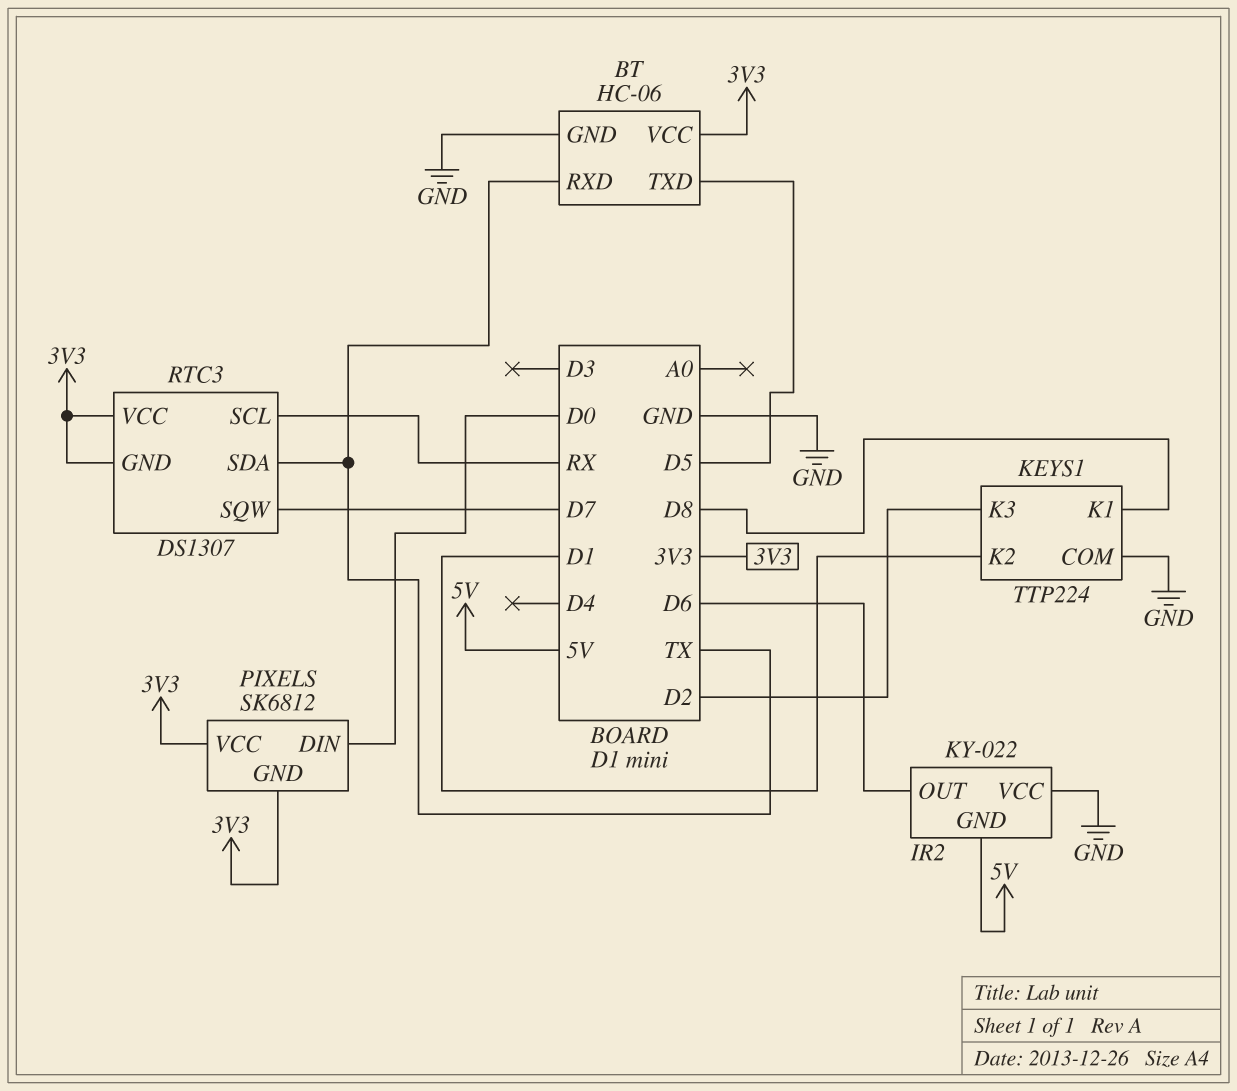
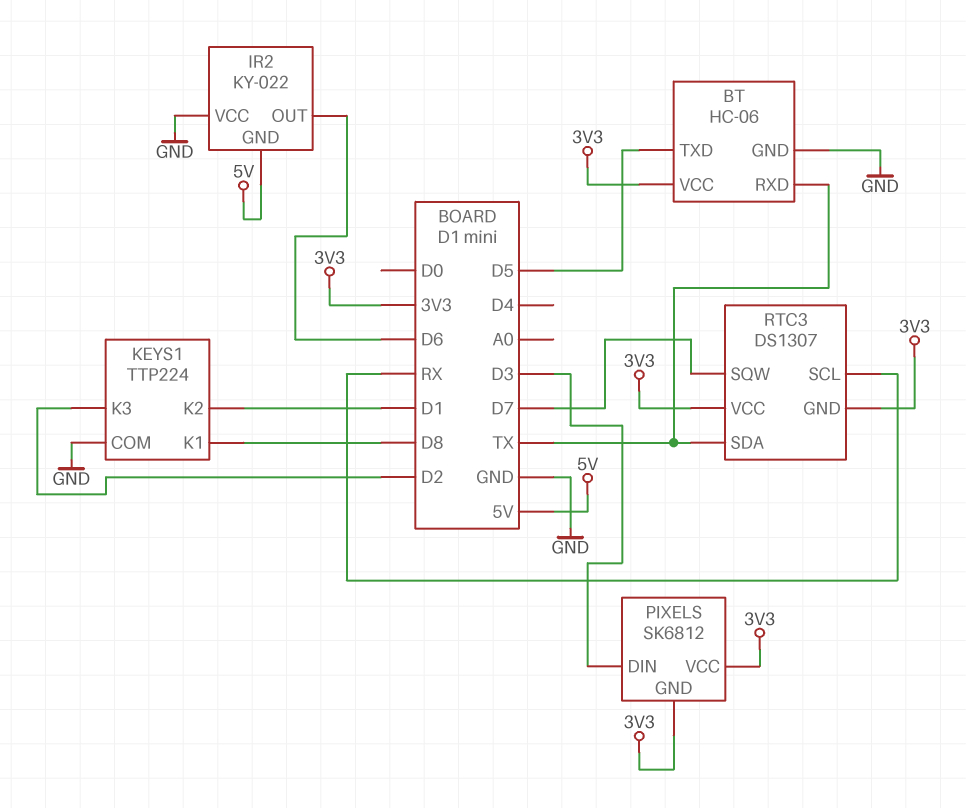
PIXELS pin DIN: D0 -> D3

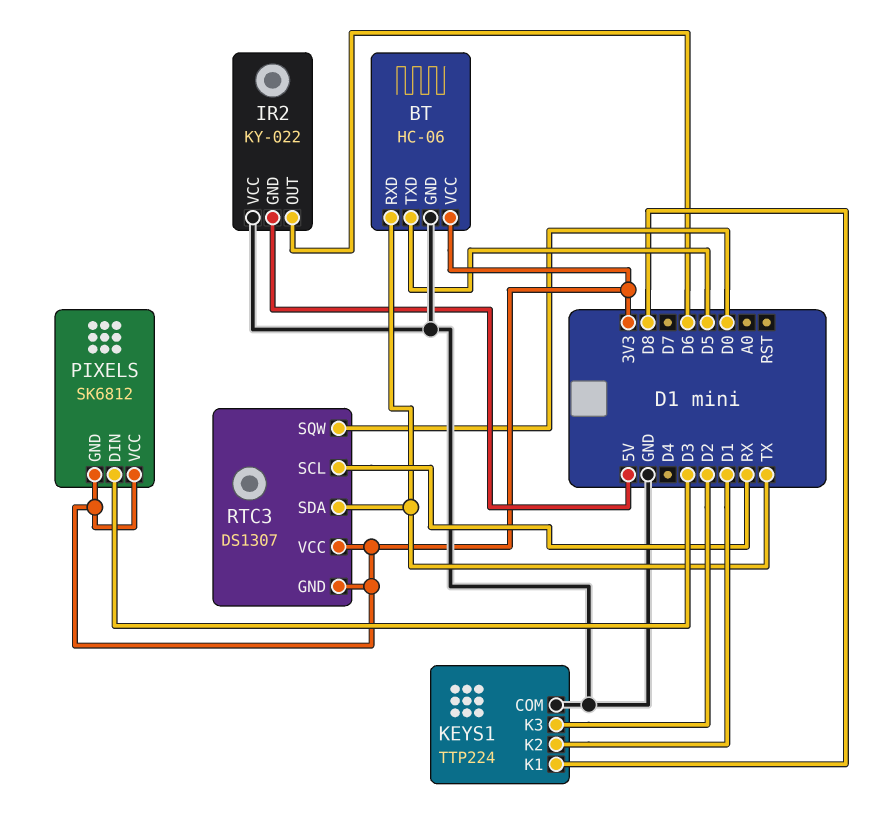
RTC3 pin SQW: D7 -> D0

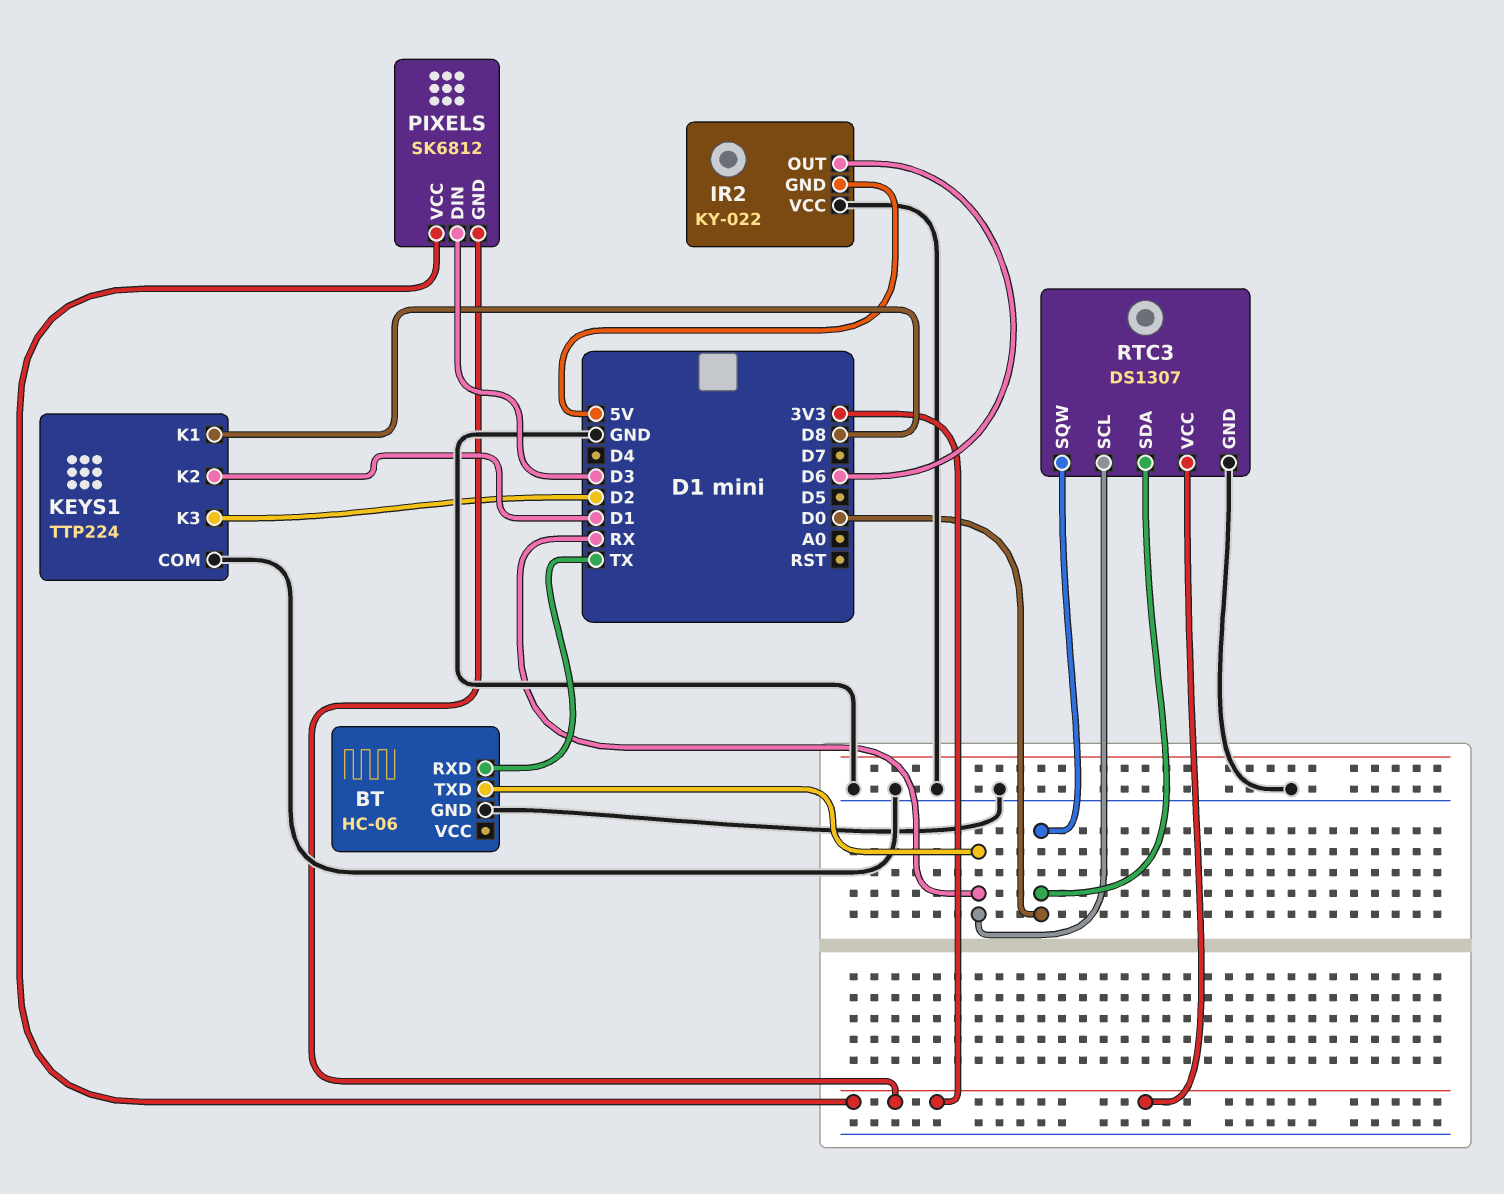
BT pin TXD: D5 -> RX
BT pin VCC: 3V3 -> none
RTC3 pin GND: 3V3 -> GND
RTC3 pin SDA: TX -> D0

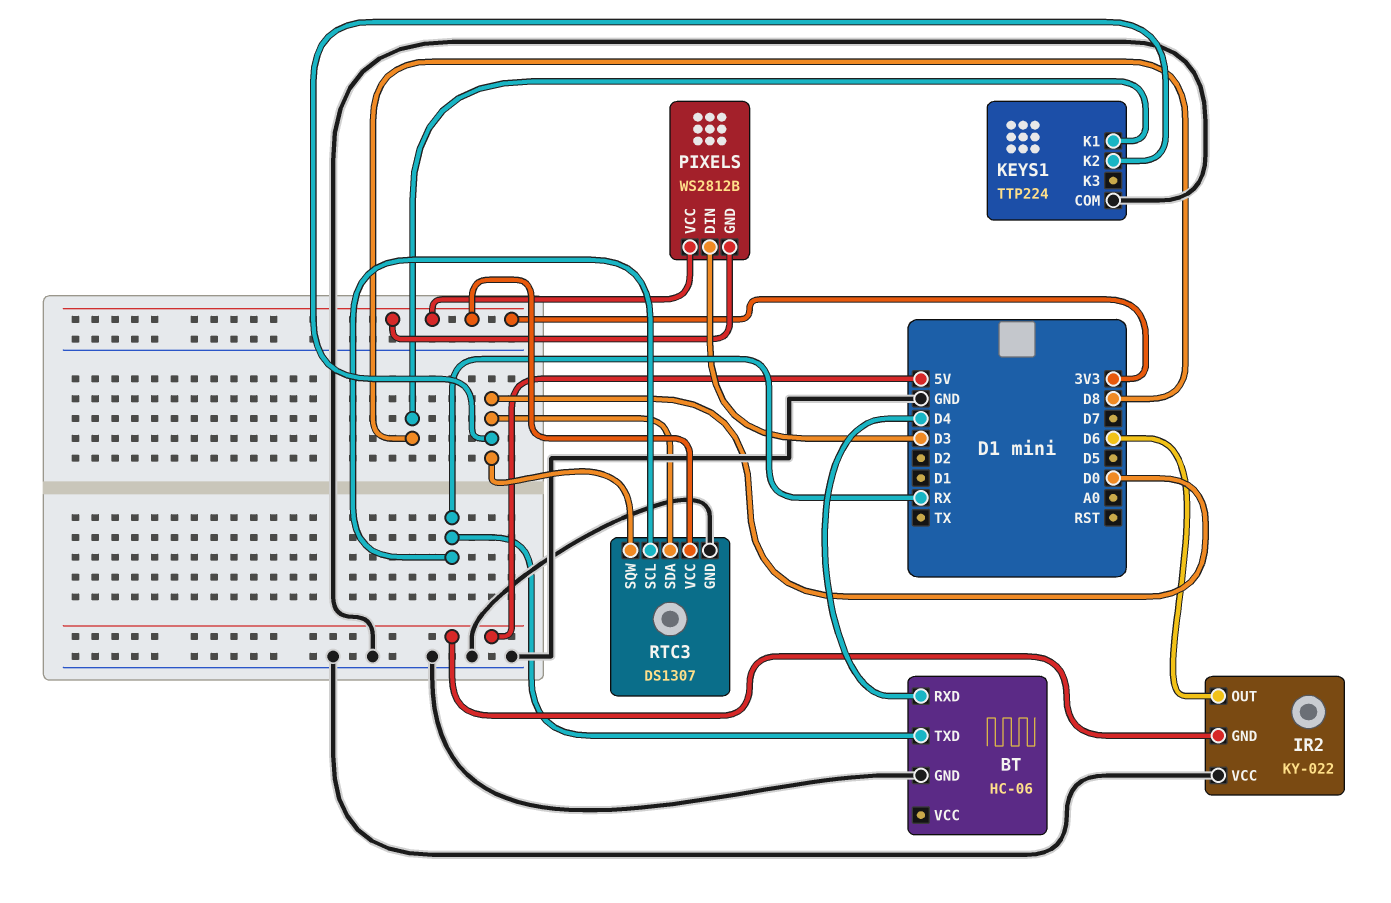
BT pin RXD: TX -> D4
KEYS1 pin K2: D1 -> D0
KEYS1 pin K3: D2 -> none
PIXELS: SK6812 -> WS2812B

